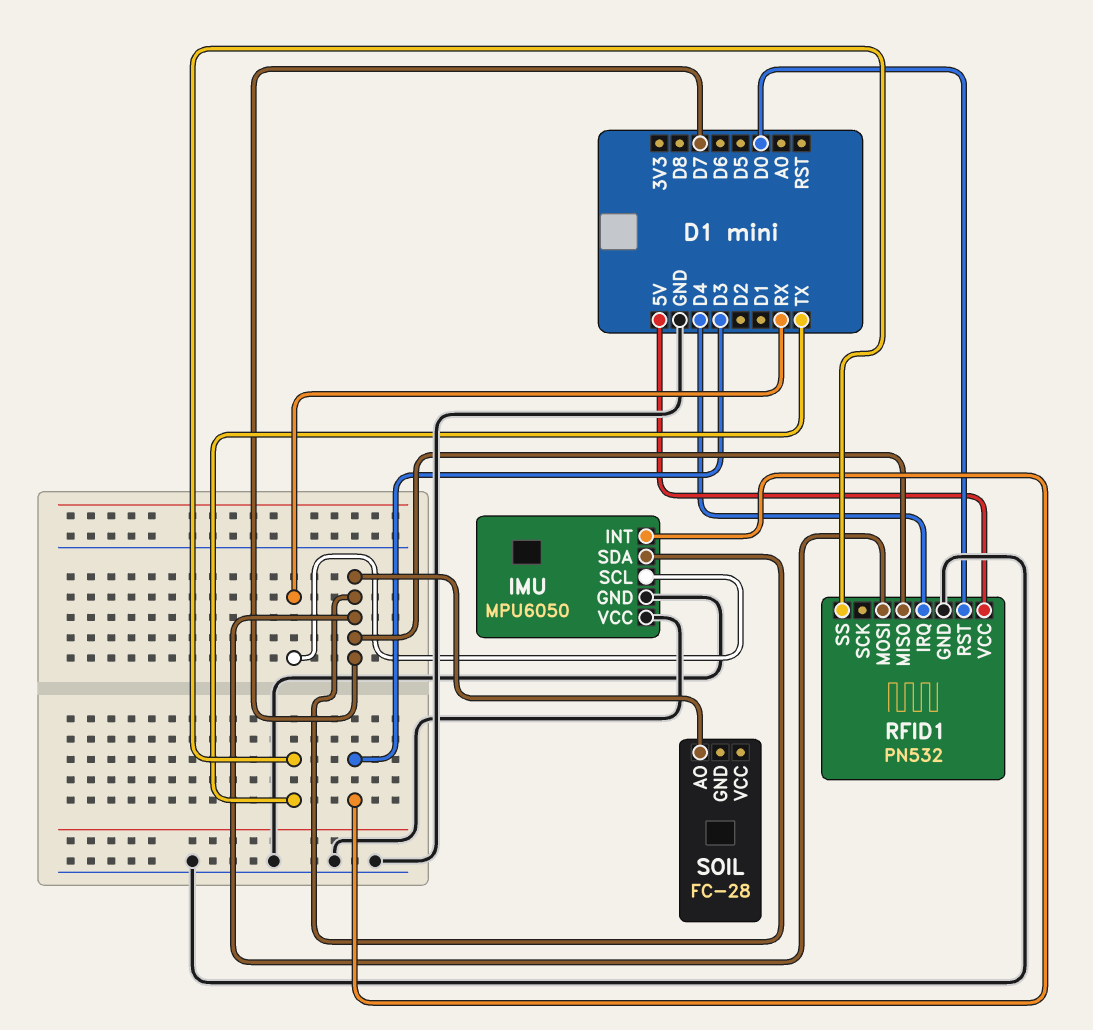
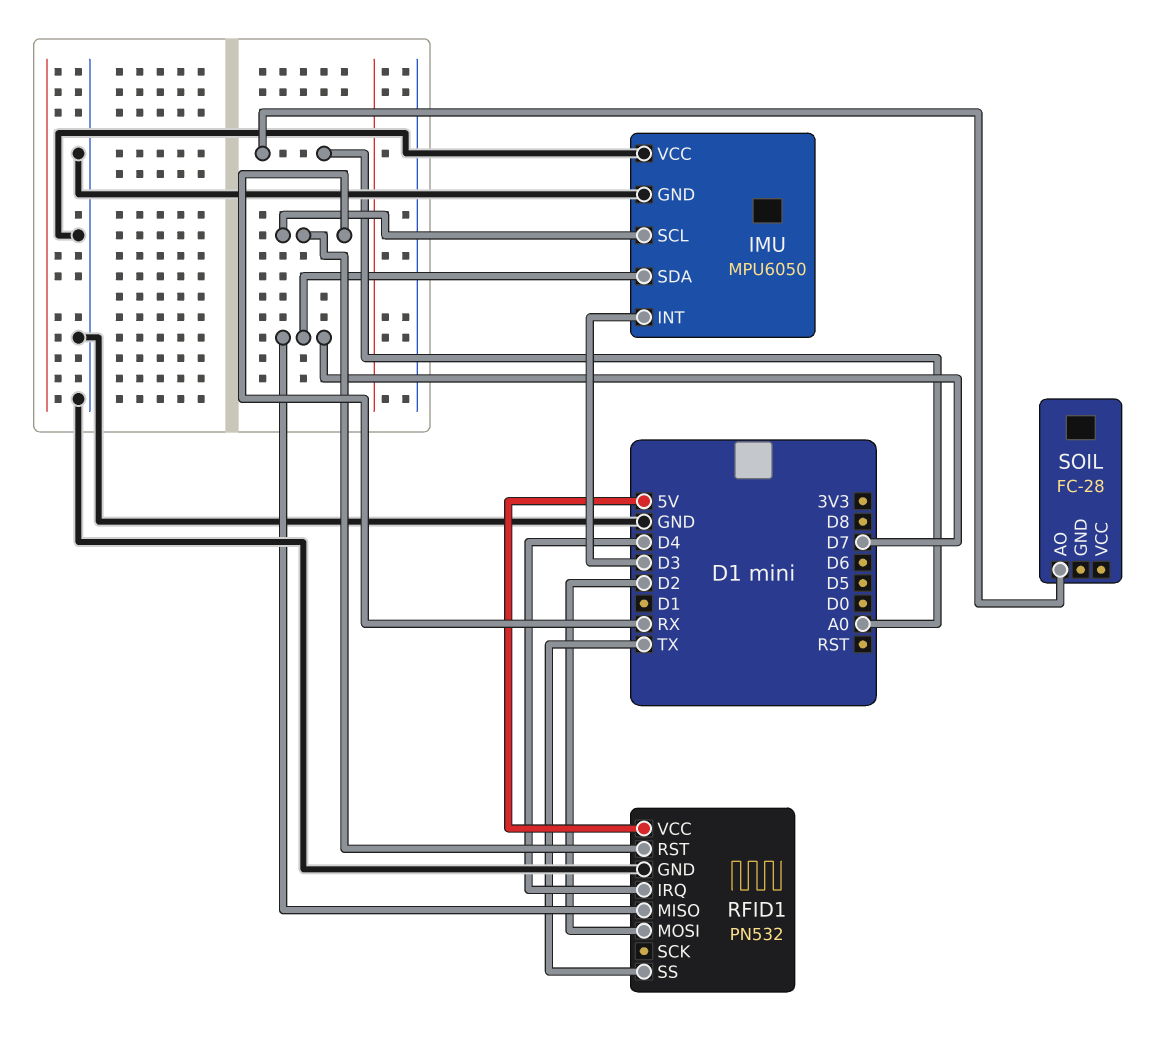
RFID1 pin MOSI: D7 -> D2
RFID1 pin RST: D0 -> RX
SOIL pin AO: D7 -> A0

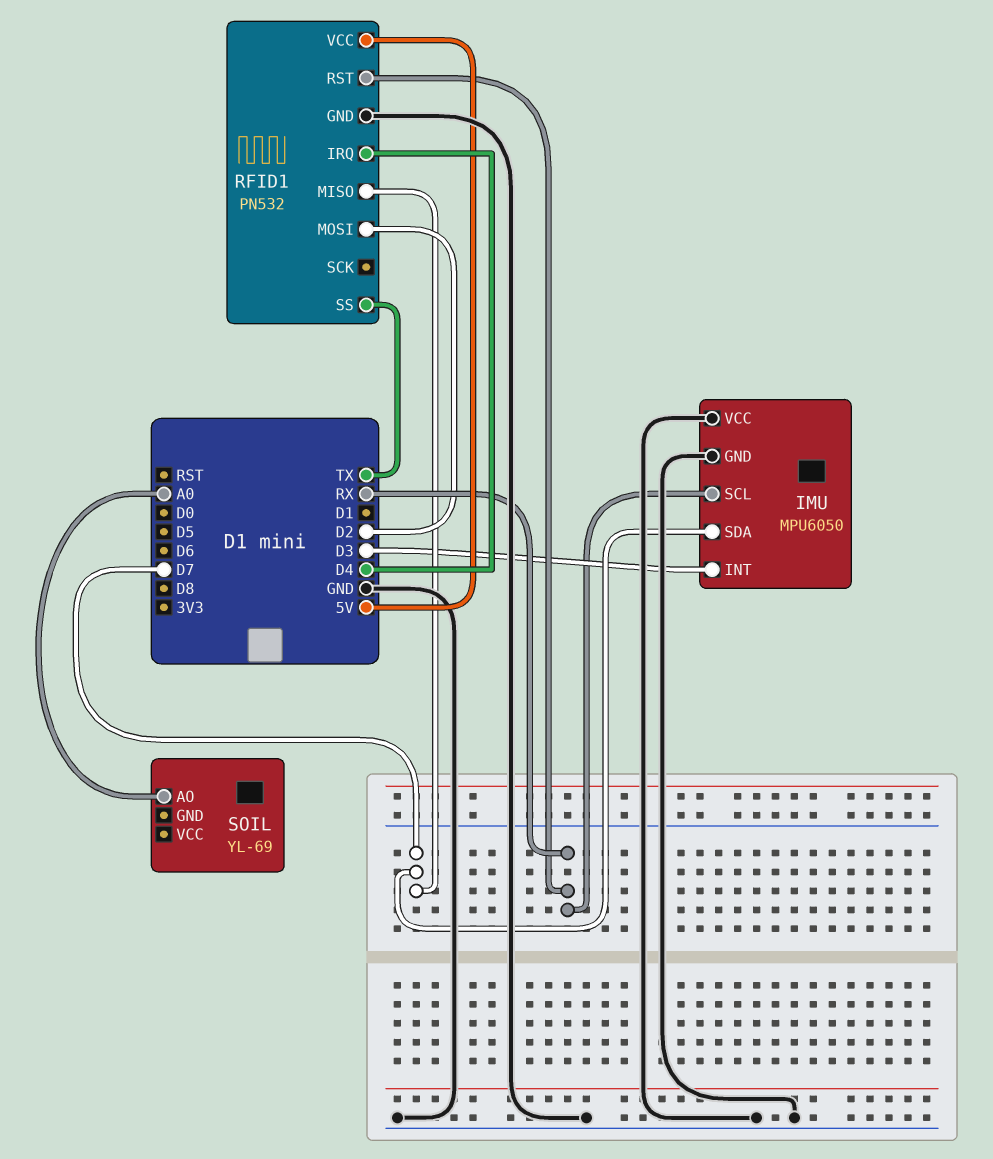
SOIL: FC-28 -> YL-69

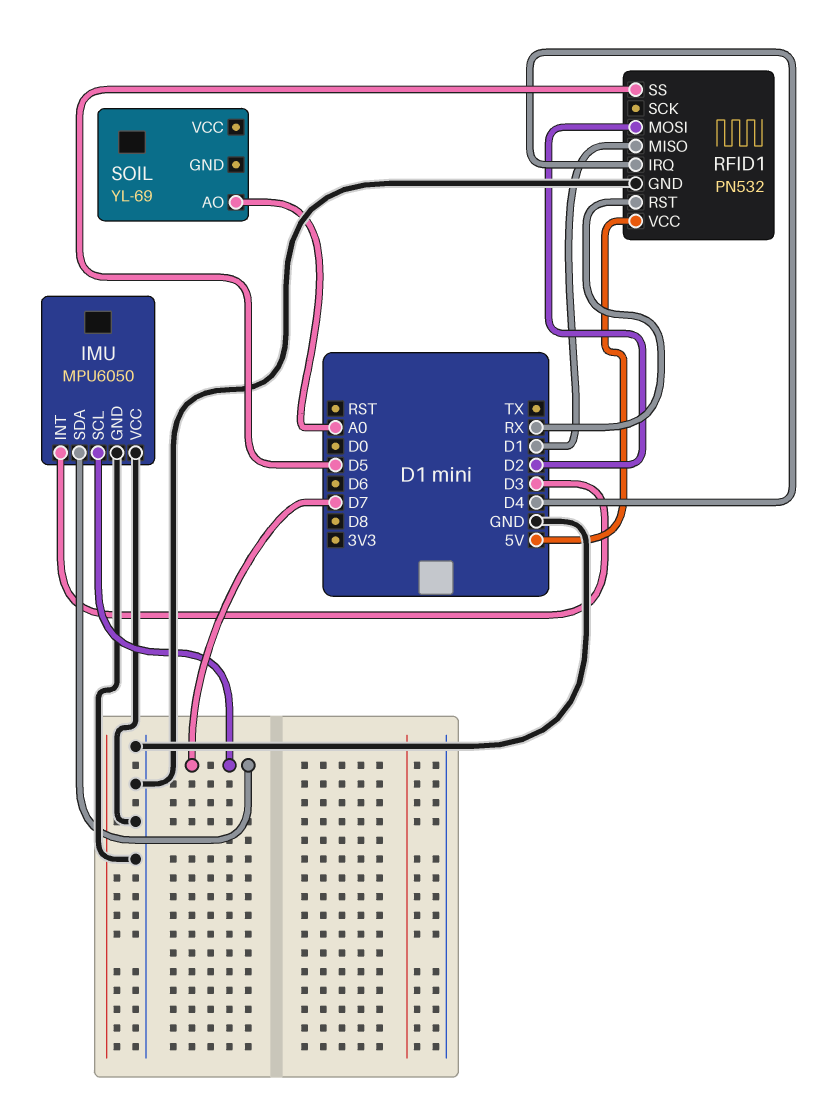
IMU pin SCL: RX -> D7
RFID1 pin MISO: D7 -> D1
RFID1 pin SS: TX -> D5

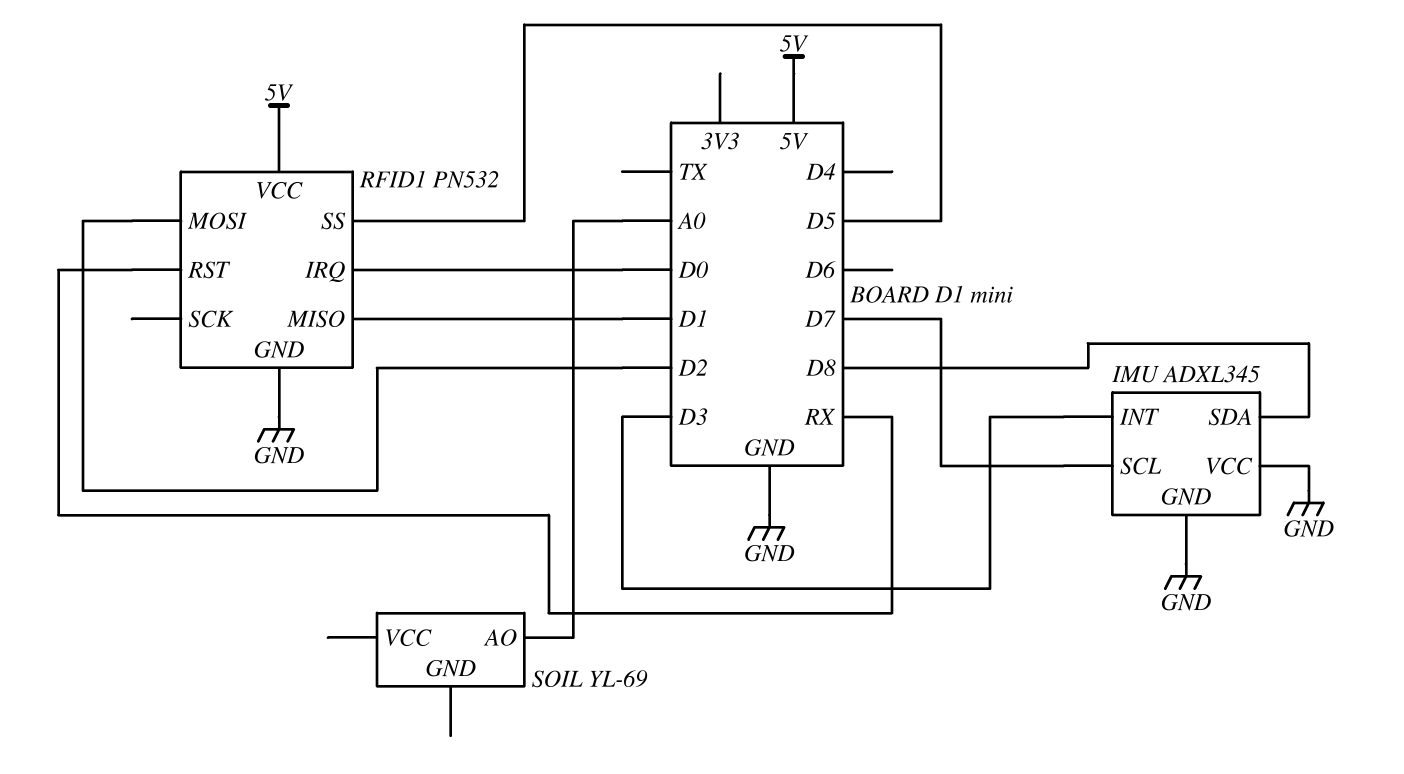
IMU: MPU6050 -> ADXL345
IMU pin SDA: D7 -> D8
RFID1 pin IRQ: D4 -> D0

